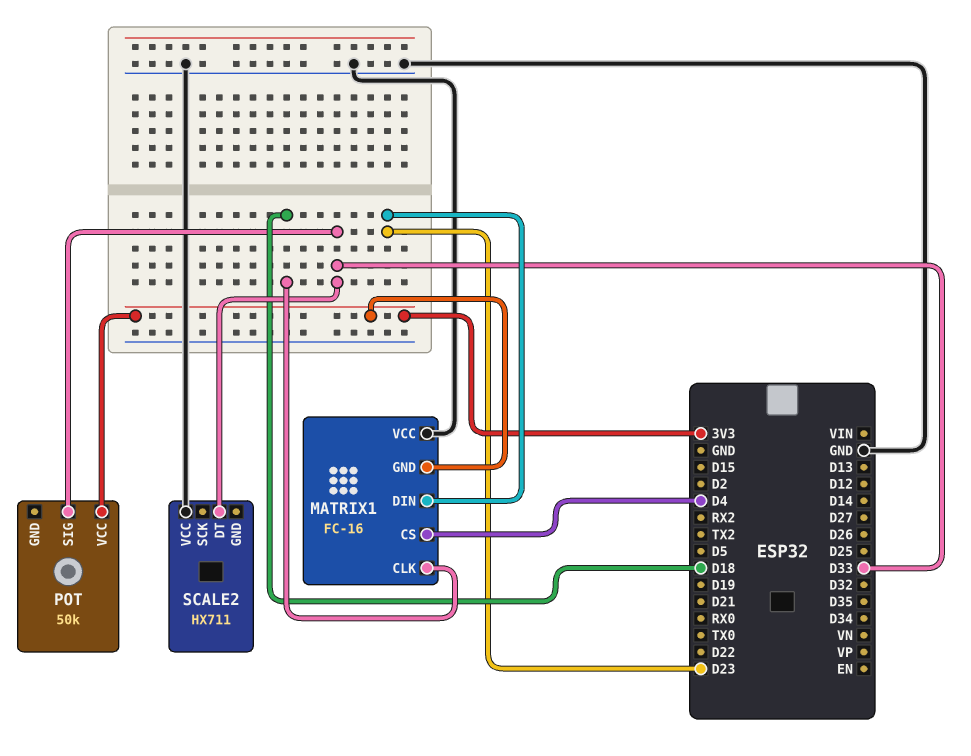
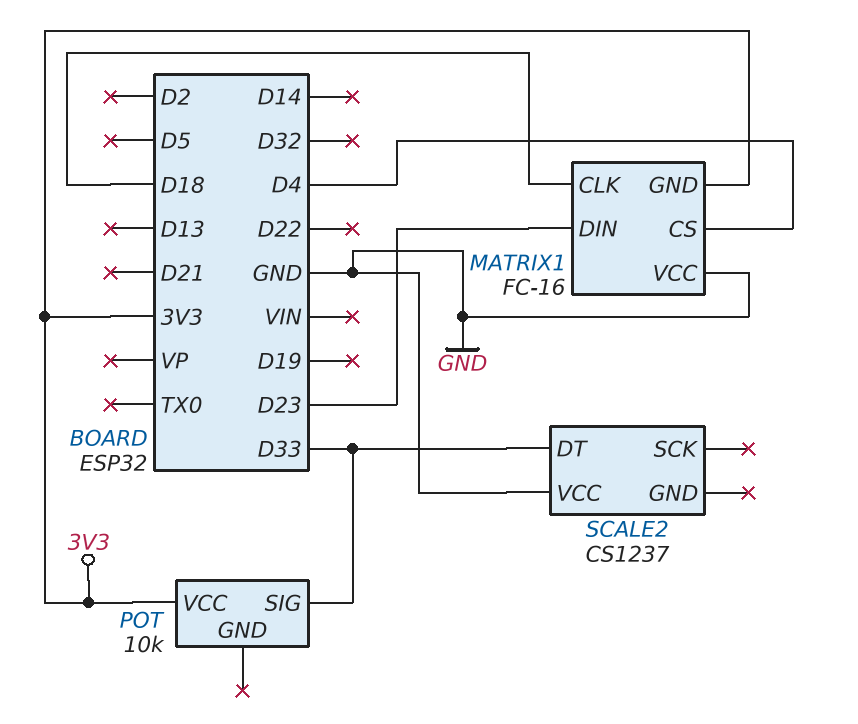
POT: 50k -> 10k
SCALE2: HX711 -> CS1237

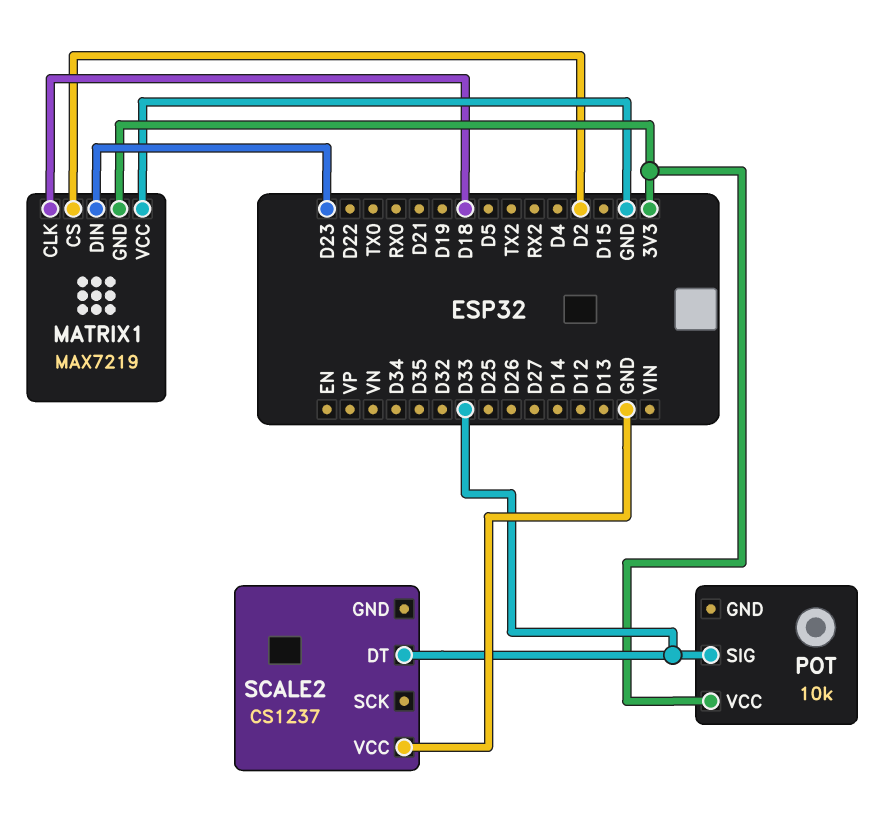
MATRIX1: FC-16 -> MAX7219
MATRIX1 pin CS: D4 -> D2

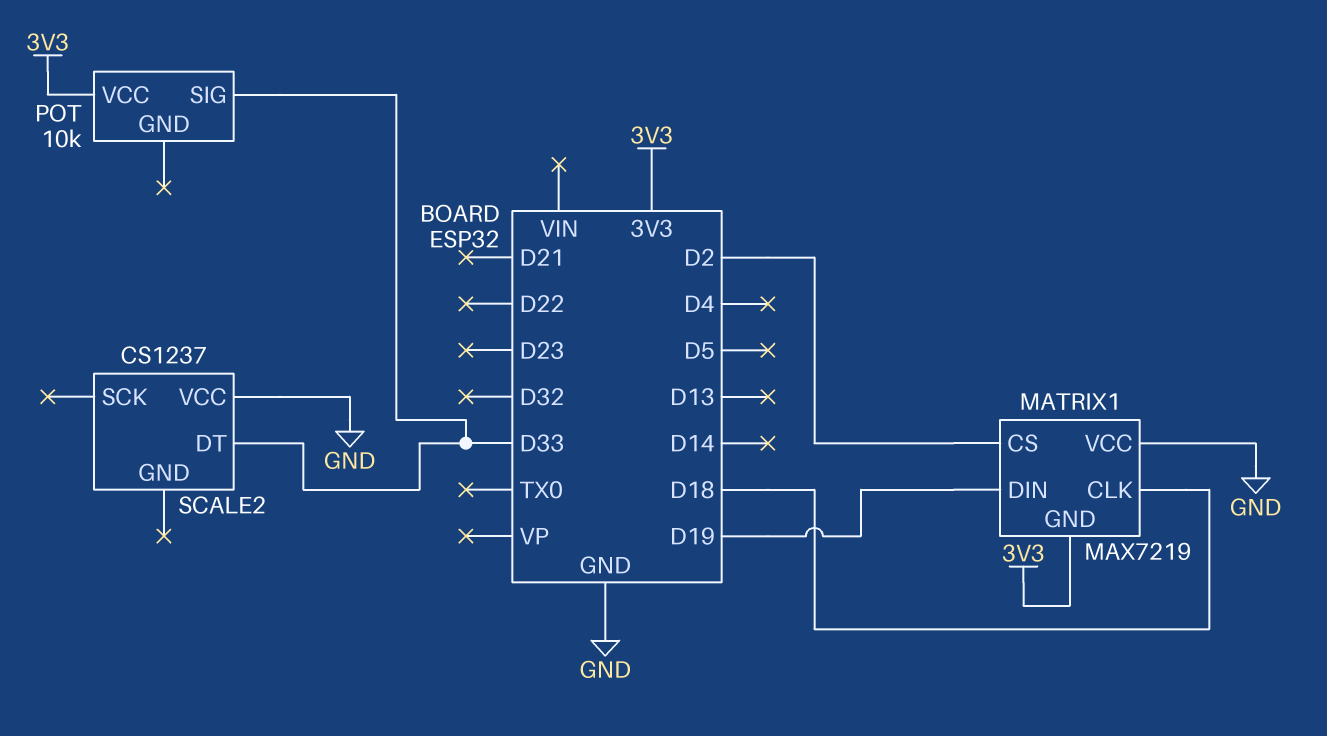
MATRIX1 pin DIN: D23 -> D19

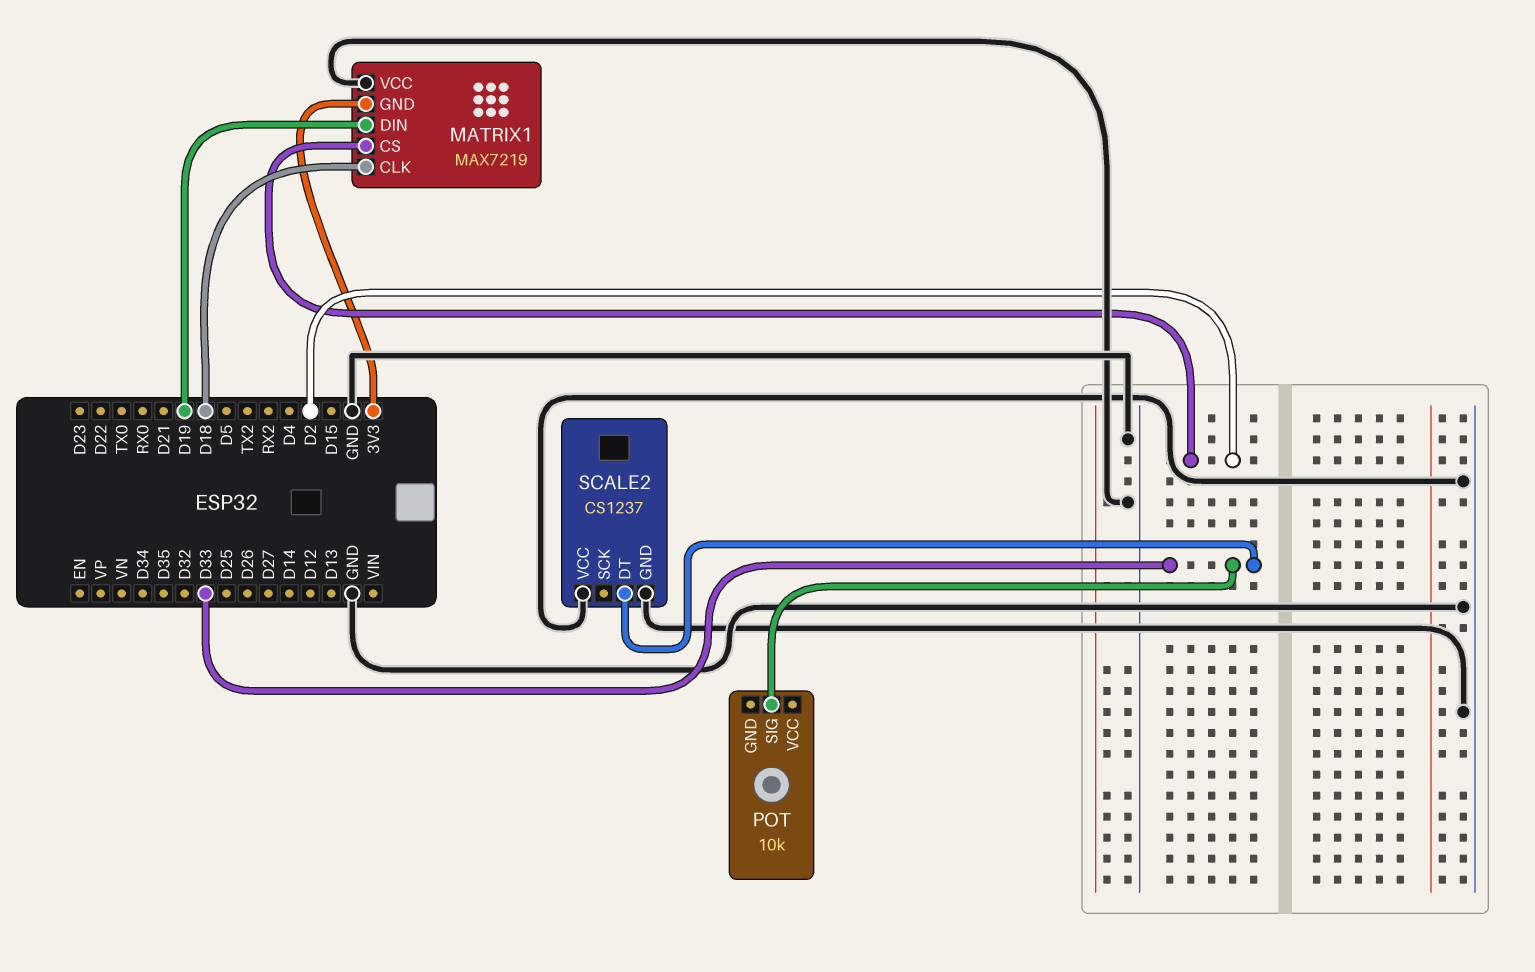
POT pin VCC: 3V3 -> none
SCALE2 pin GND: none -> GND

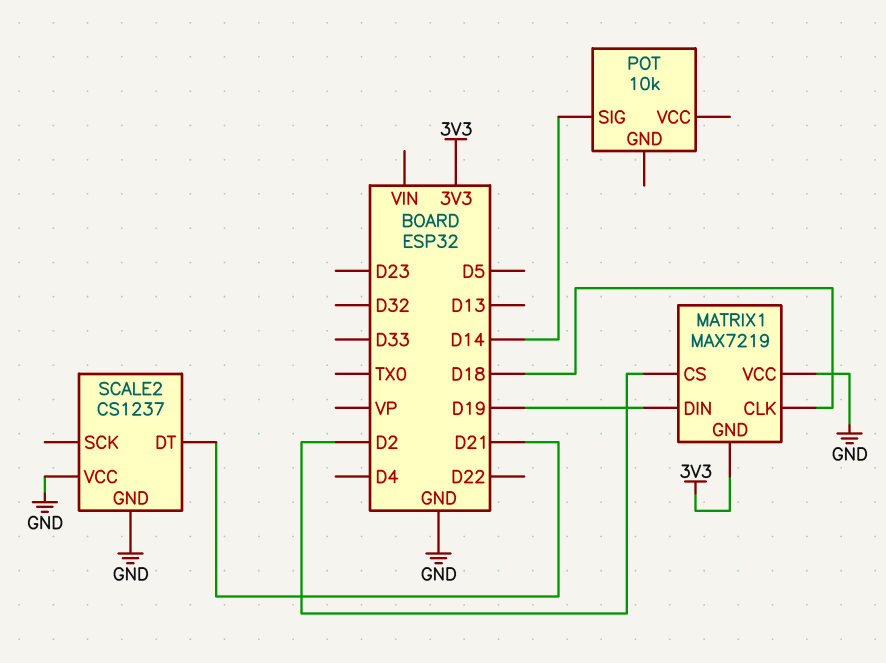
POT pin SIG: D33 -> D14
SCALE2 pin DT: D33 -> D21

